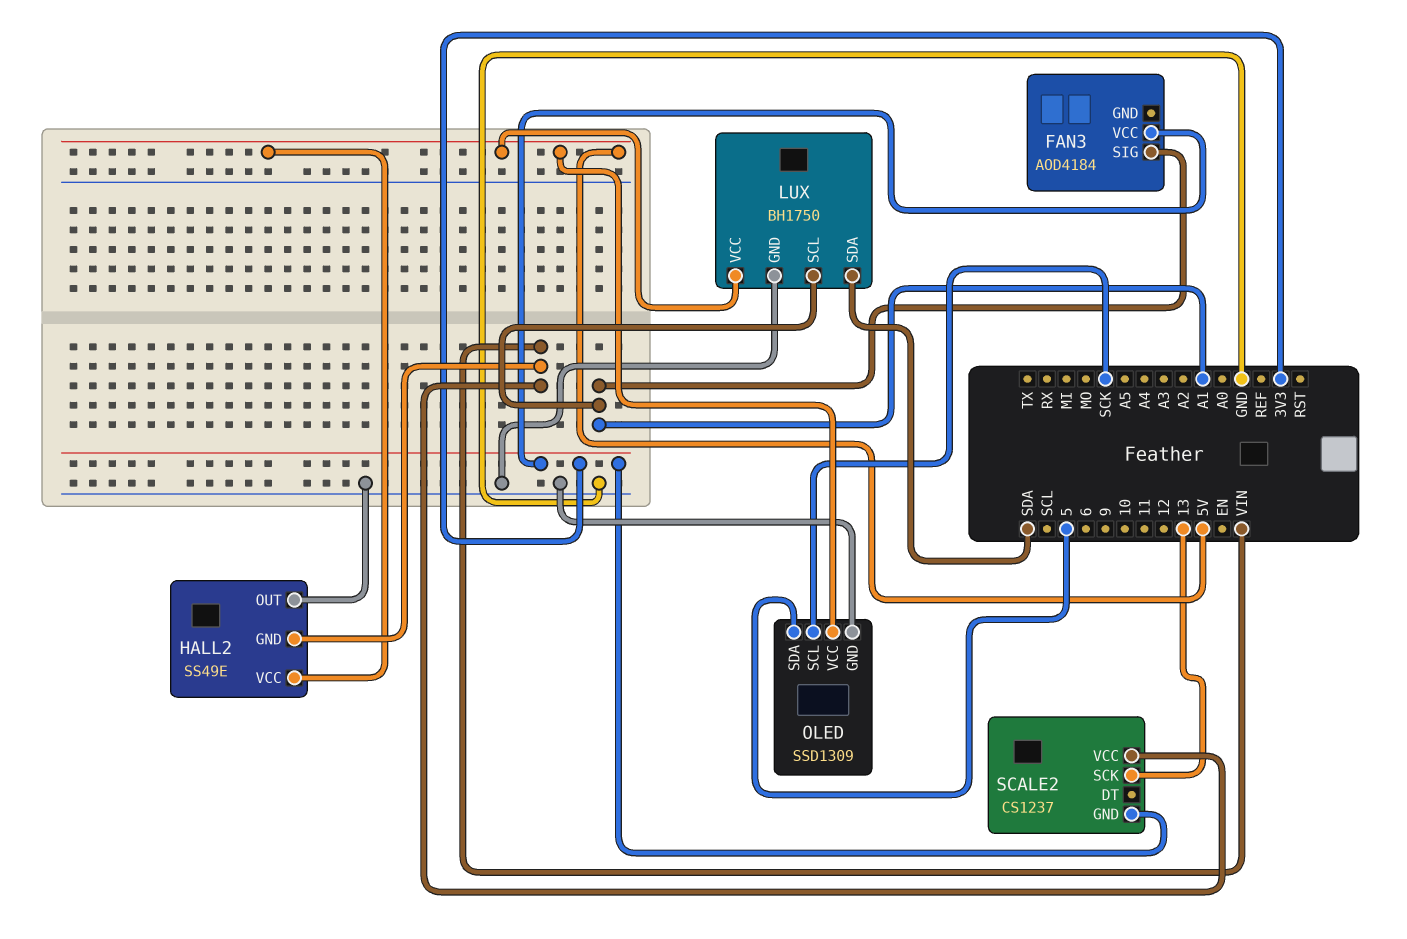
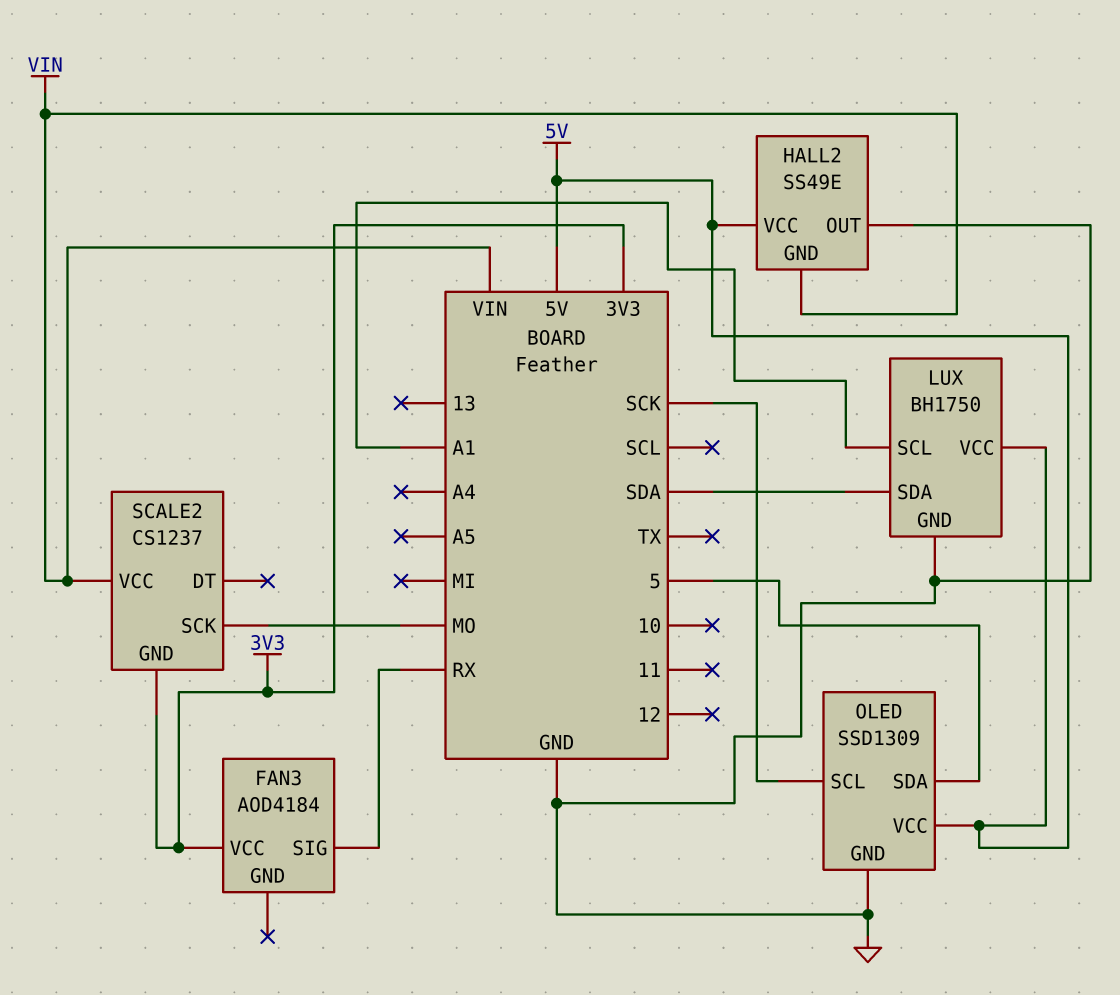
FAN3 pin SIG: A1 -> RX
SCALE2 pin SCK: 13 -> MO

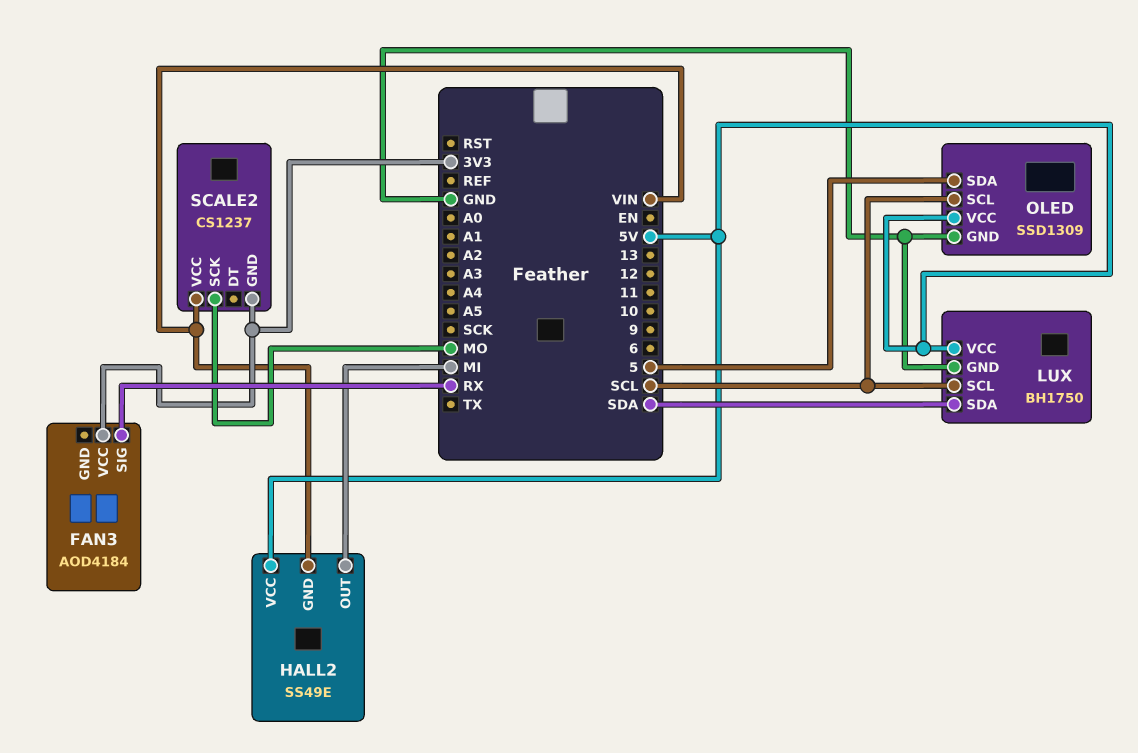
HALL2 pin OUT: GND -> MI
LUX pin SCL: A1 -> SCL
OLED pin SCL: SCK -> SCL

